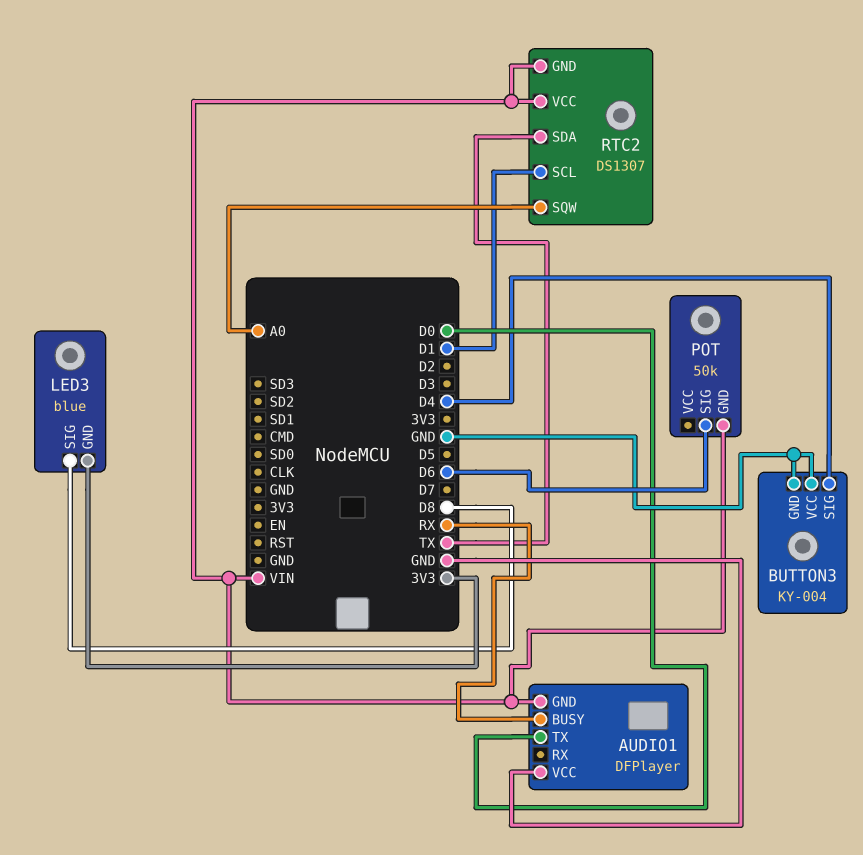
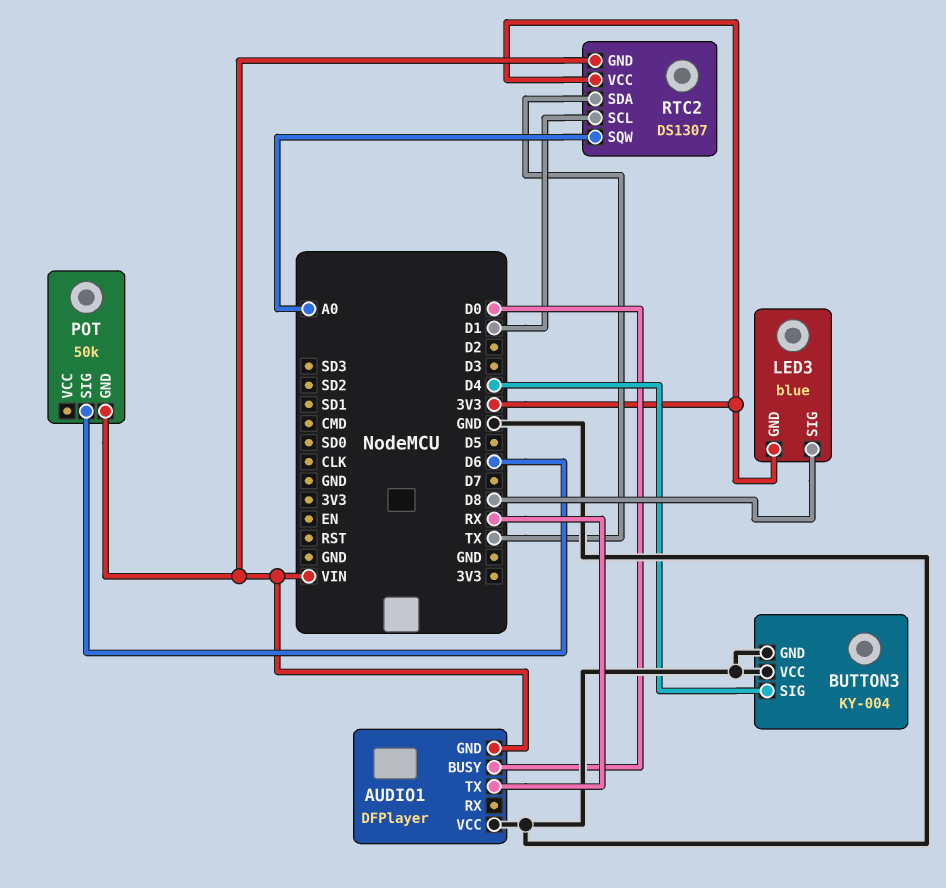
AUDIO1 pin BUSY: RX -> D0
AUDIO1 pin TX: D0 -> RX
RTC2 pin VCC: VIN -> 3V3

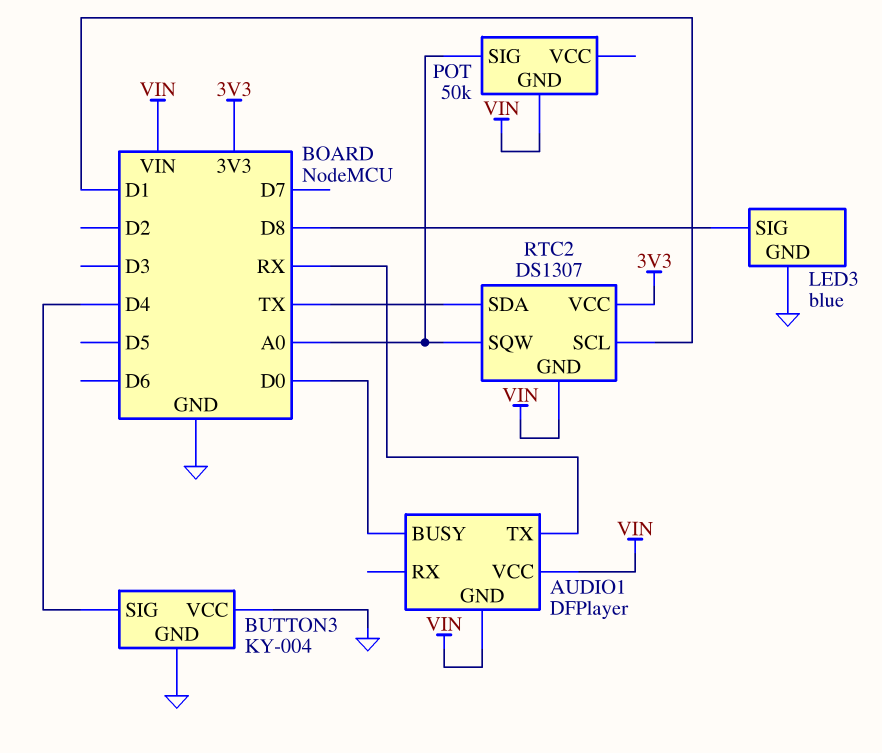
AUDIO1 pin VCC: GND -> VIN
LED3 pin GND: 3V3 -> GND
POT pin SIG: D6 -> A0

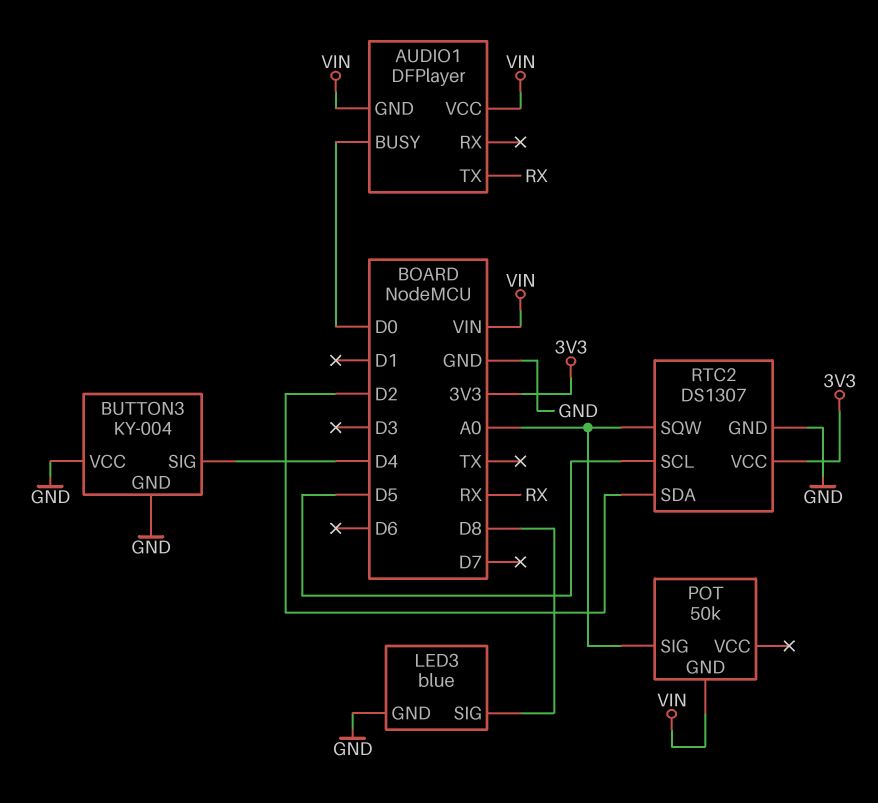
RTC2 pin GND: VIN -> GND
RTC2 pin SCL: D1 -> D5
RTC2 pin SDA: TX -> D2

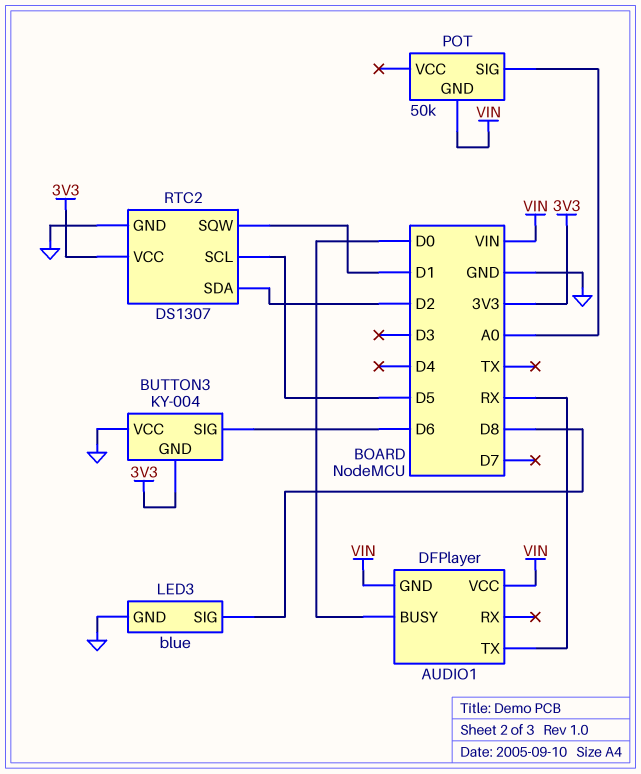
BUTTON3 pin GND: GND -> 3V3
BUTTON3 pin SIG: D4 -> D6
RTC2 pin SQW: A0 -> D1

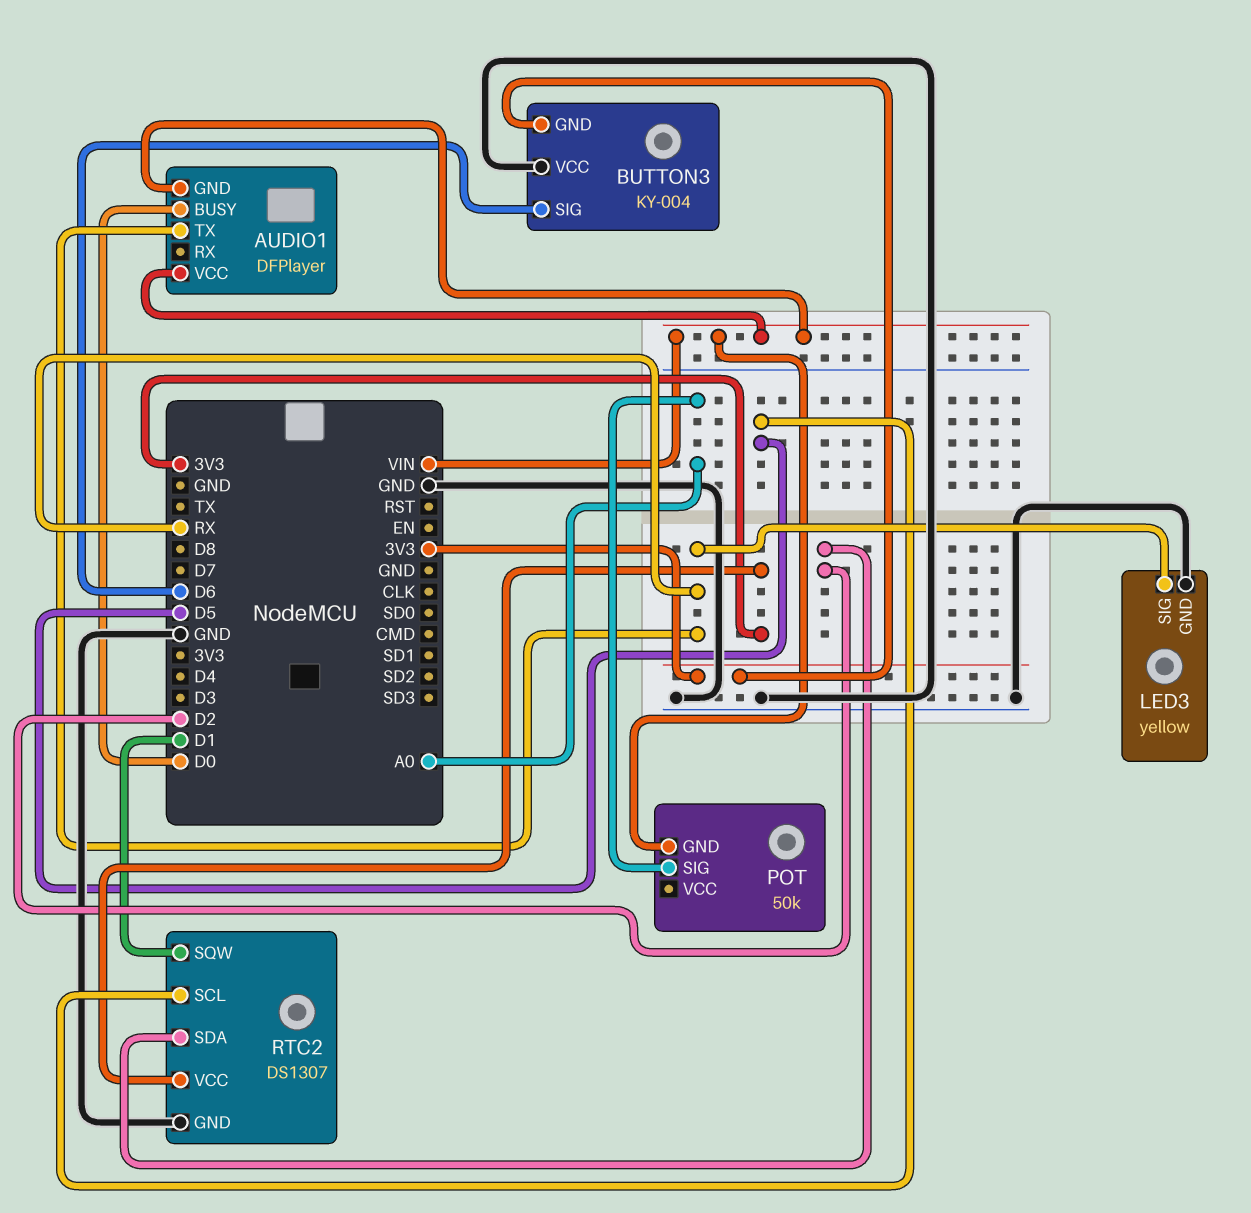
LED3: blue -> yellow
LED3 pin SIG: D8 -> RX

